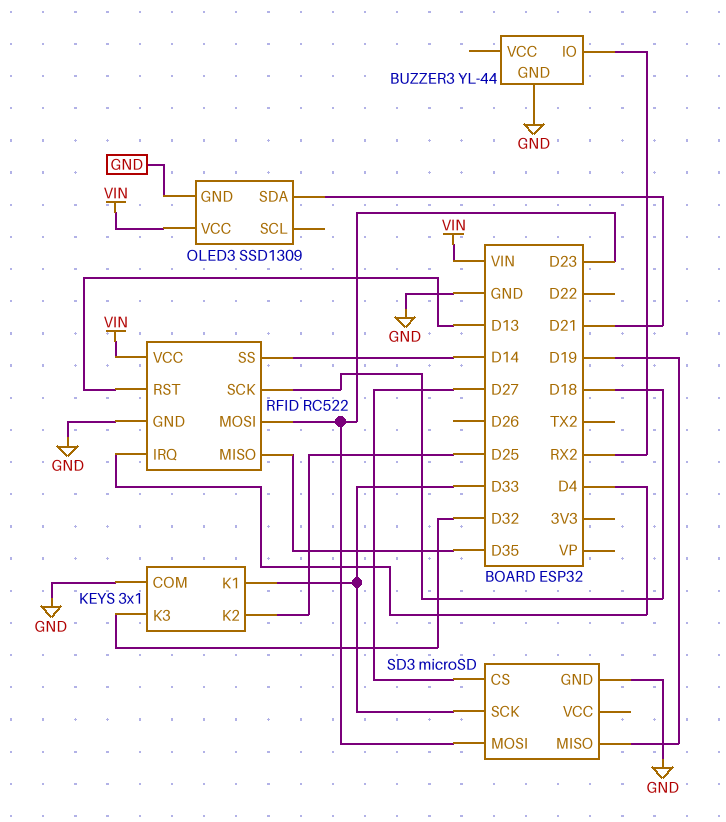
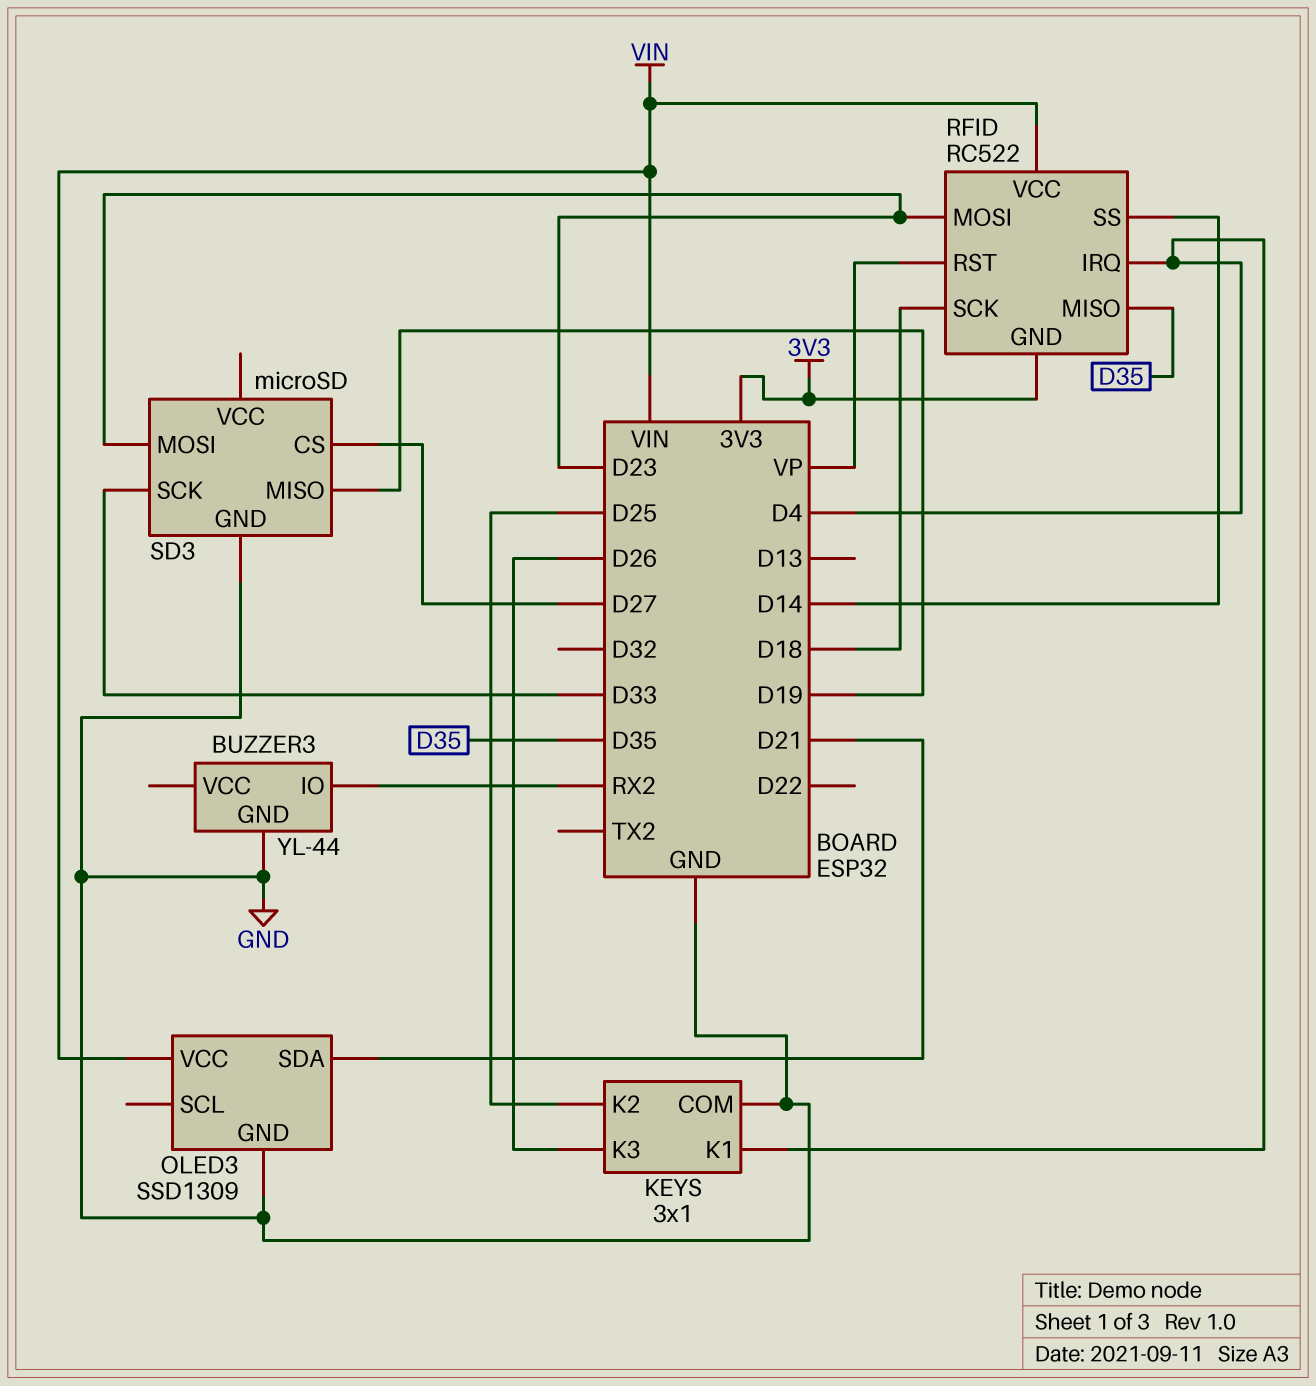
KEYS pin K1: D33 -> D4
KEYS pin K3: D32 -> D26
RFID pin GND: GND -> 3V3
RFID pin RST: D13 -> VP

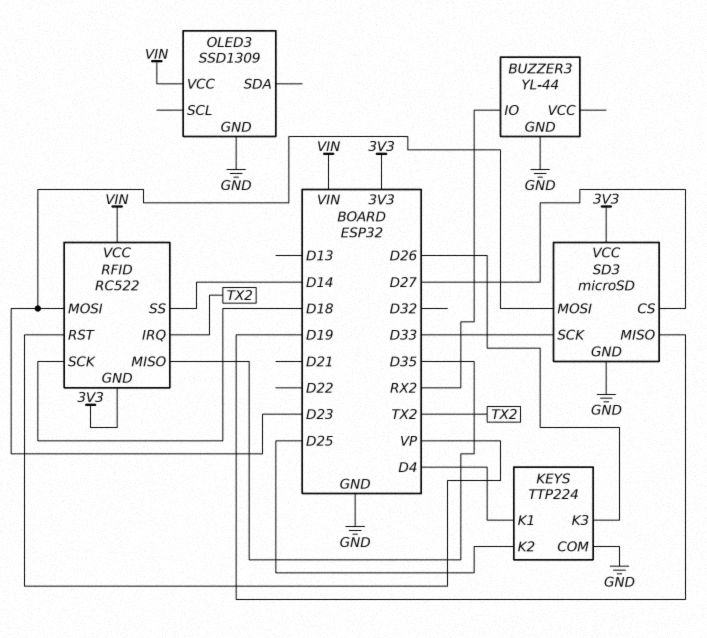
KEYS: 3x1 -> TTP224
OLED3 pin SDA: D21 -> none
RFID pin IRQ: D4 -> TX2
SD3 pin VCC: none -> 3V3

